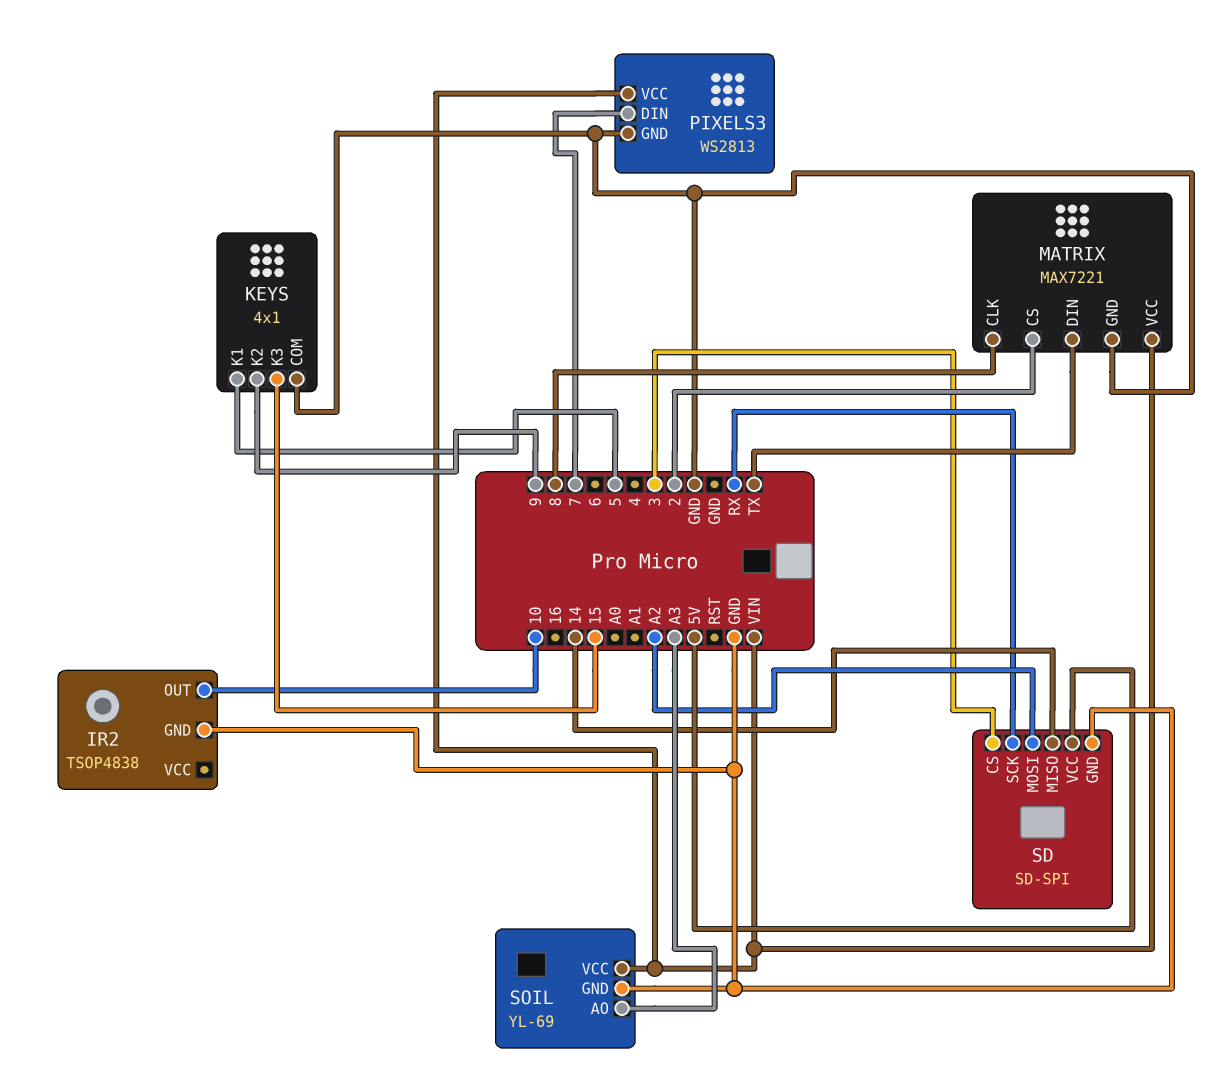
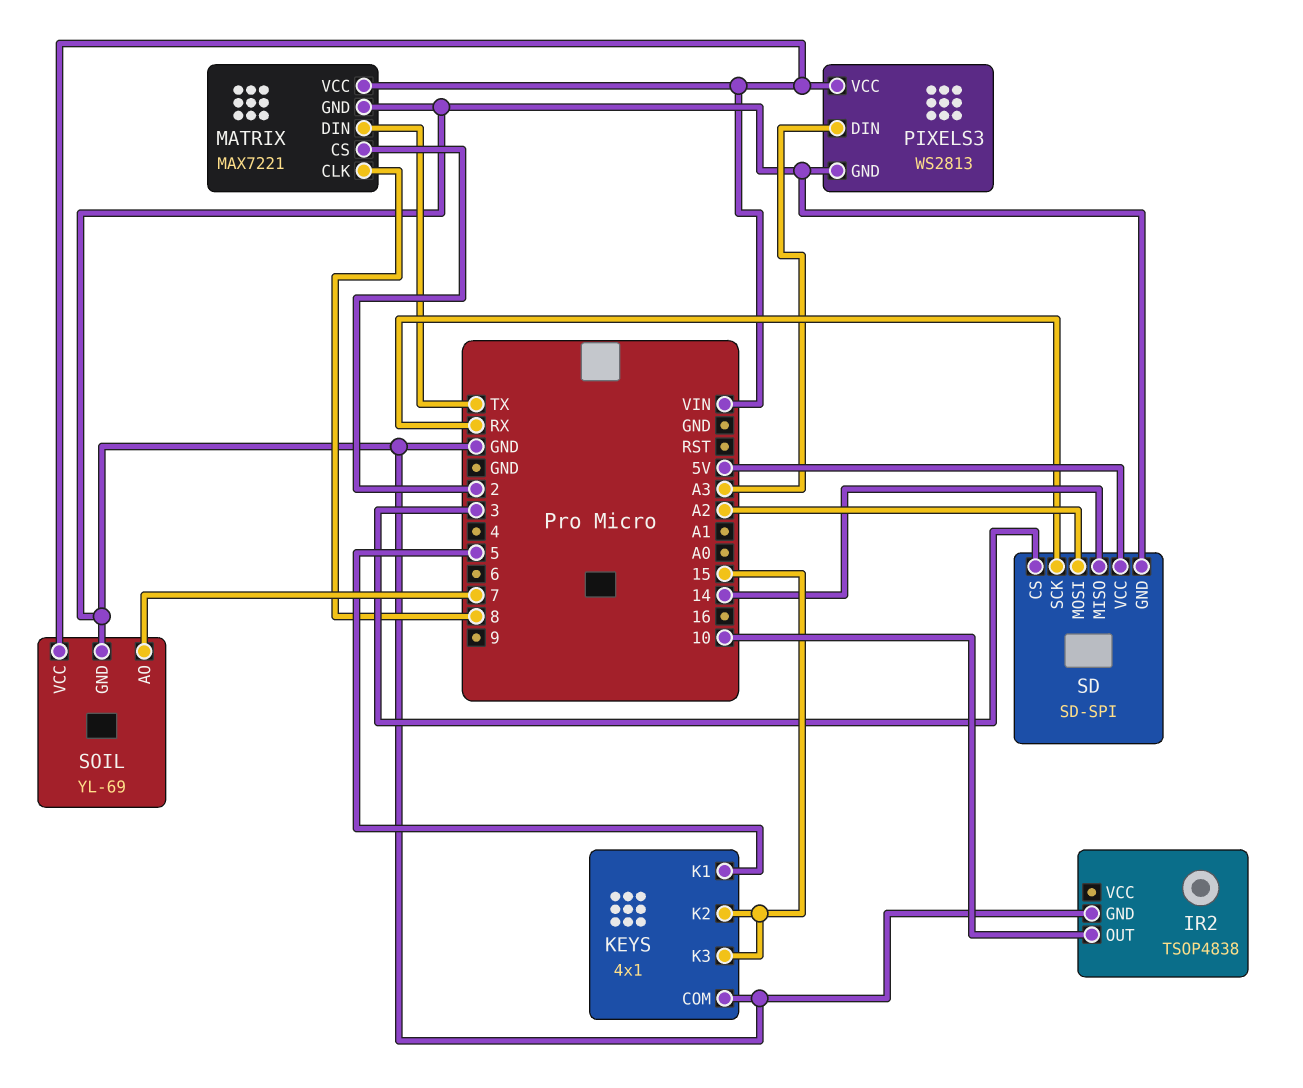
KEYS pin K2: 9 -> 15
PIXELS3 pin DIN: 7 -> A3
SOIL pin AO: A3 -> 7

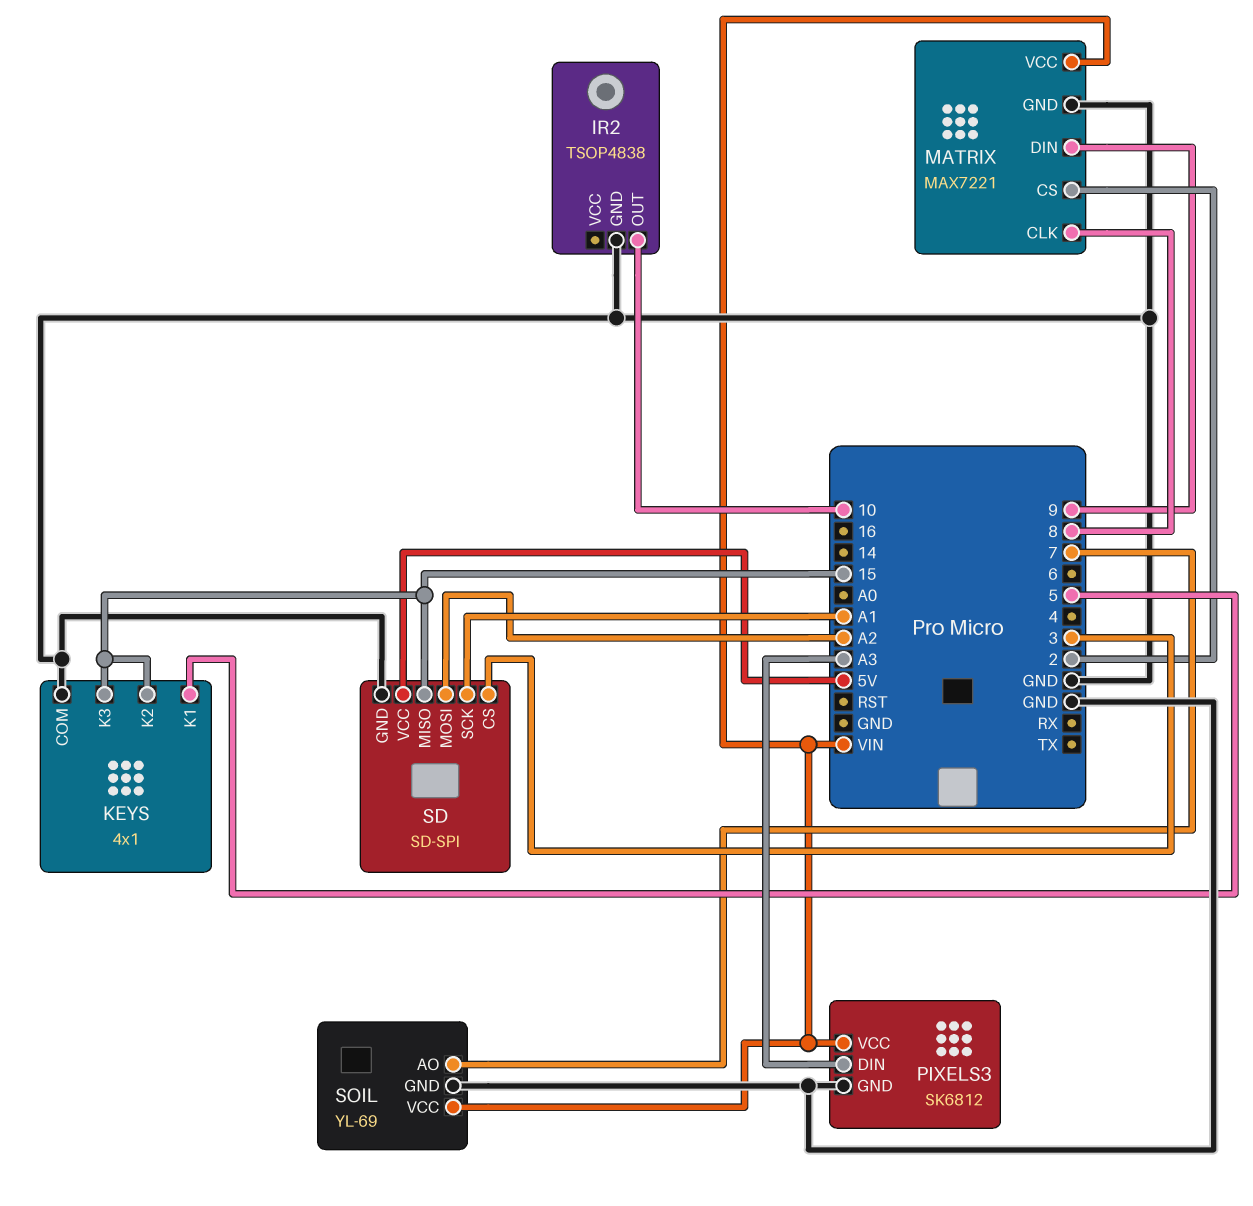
MATRIX pin DIN: TX -> 9
PIXELS3: WS2813 -> SK6812
SD pin MISO: 14 -> 15
SD pin SCK: RX -> A1

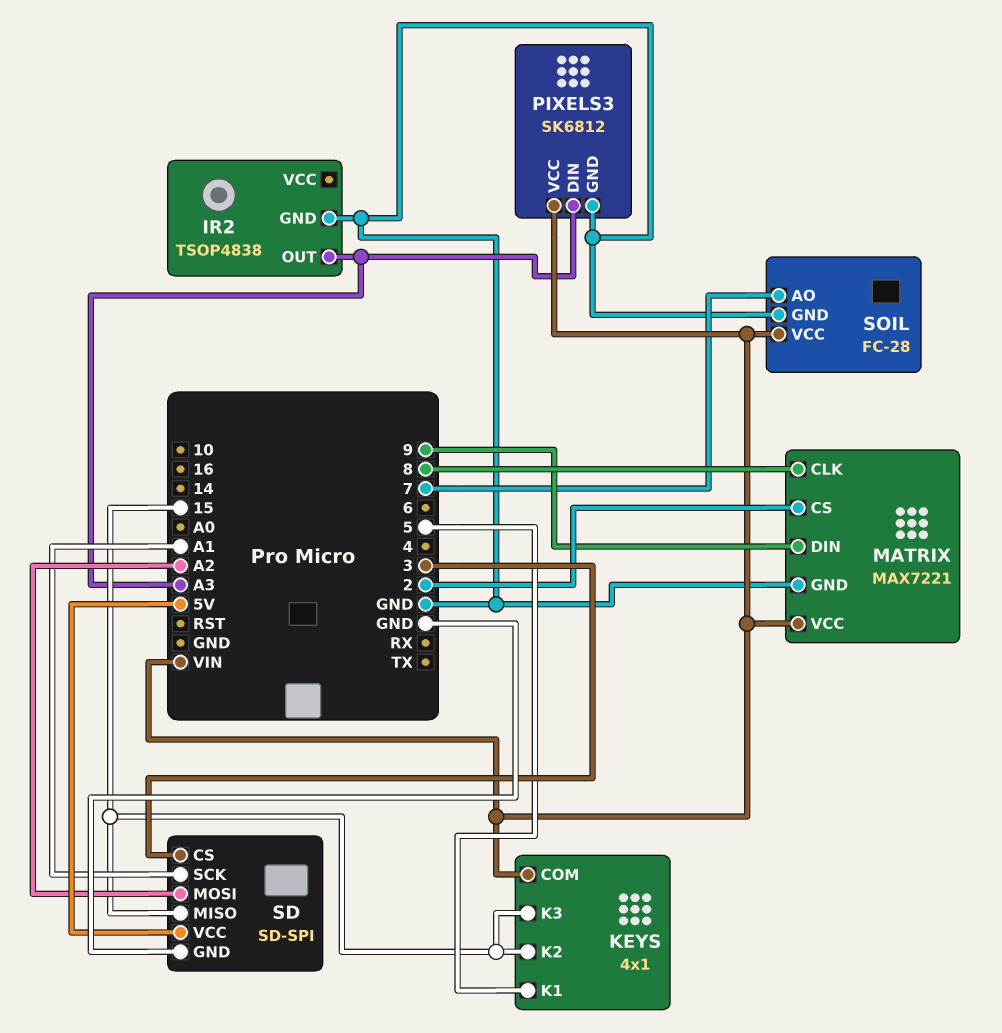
IR2 pin OUT: 10 -> A3
KEYS pin COM: GND -> VIN
SOIL: YL-69 -> FC-28

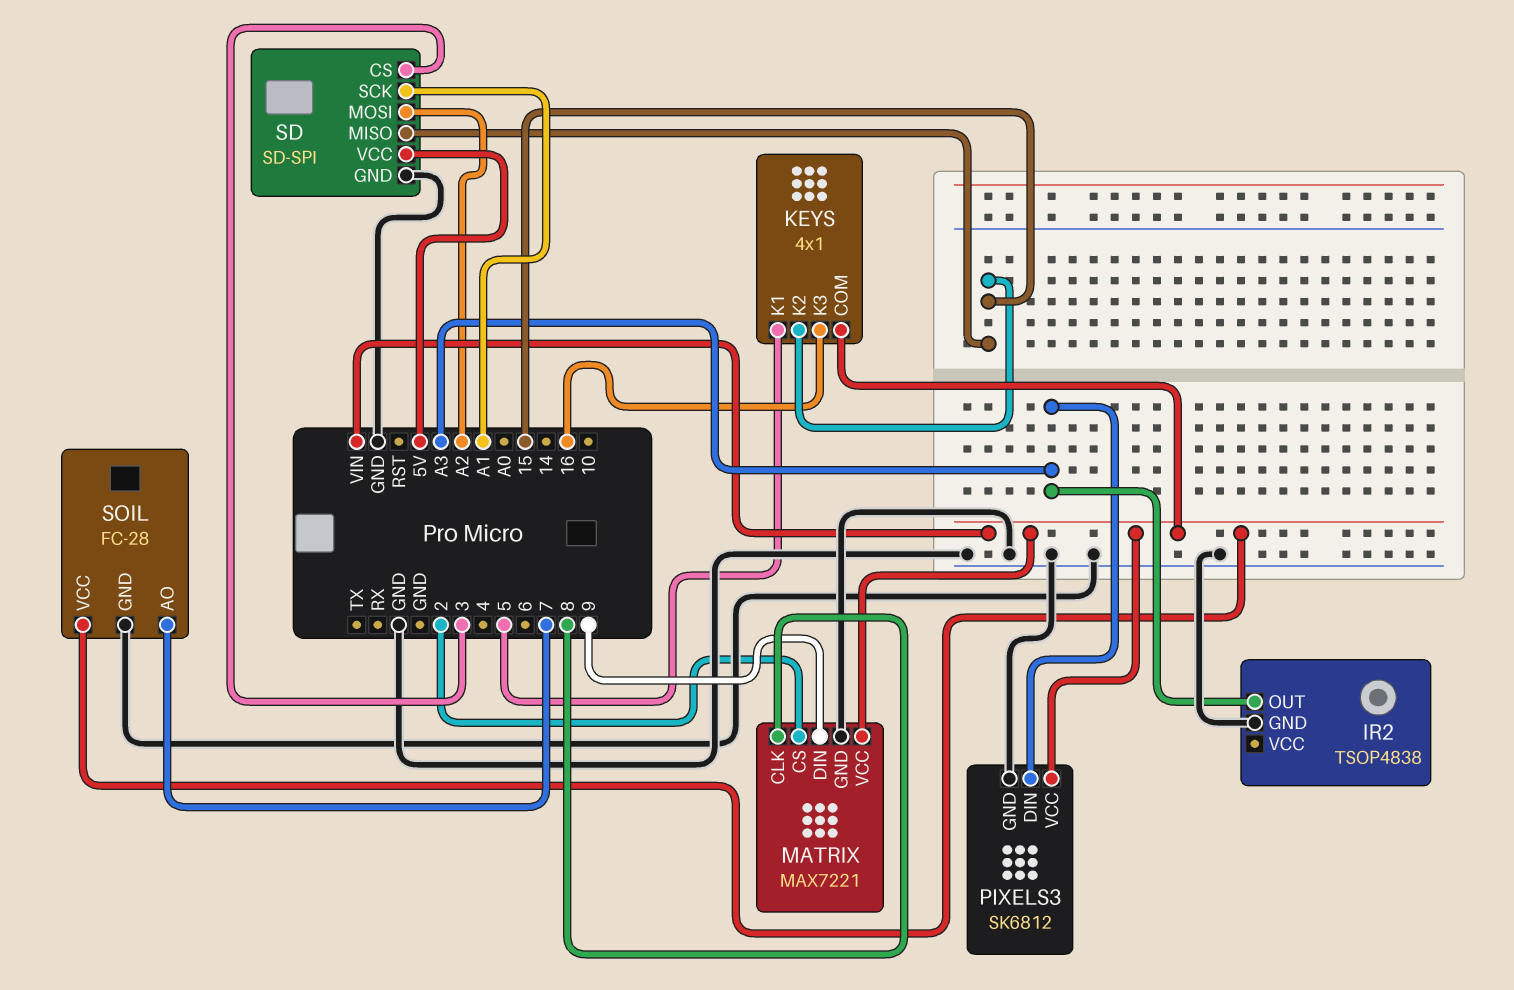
KEYS pin K3: 15 -> 16

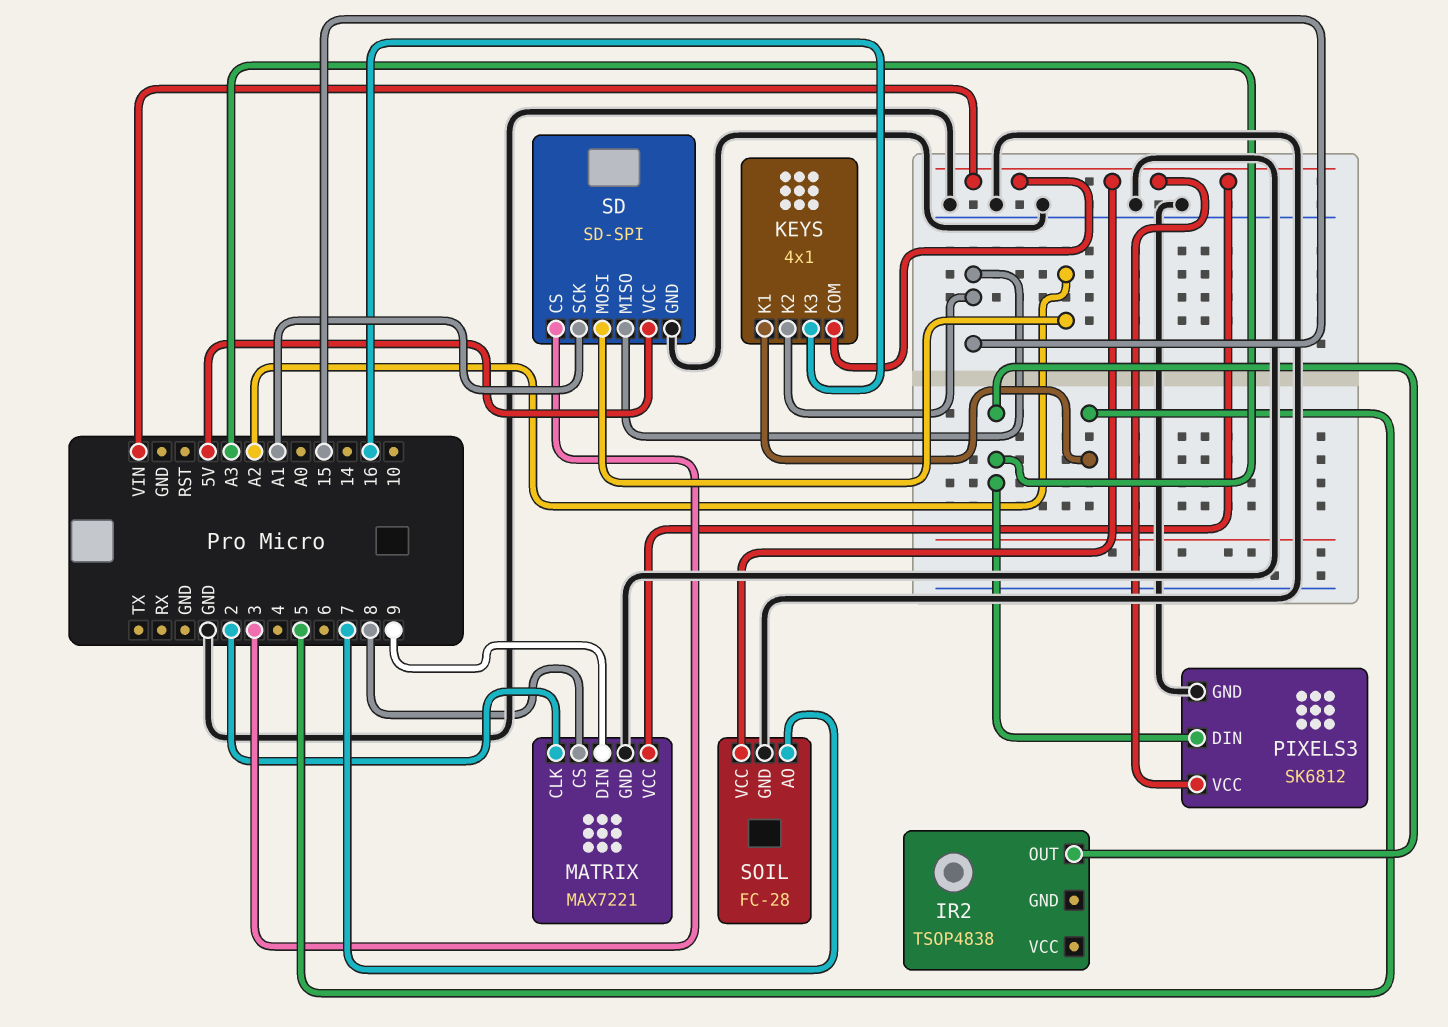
IR2 pin GND: GND -> none
MATRIX pin CLK: 8 -> 2
MATRIX pin CS: 2 -> 8

